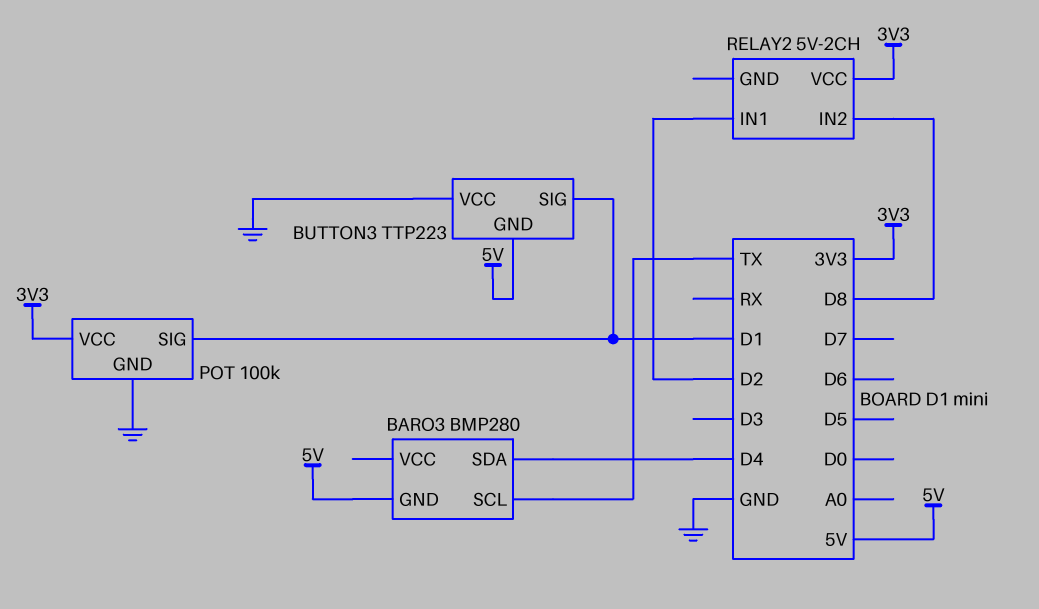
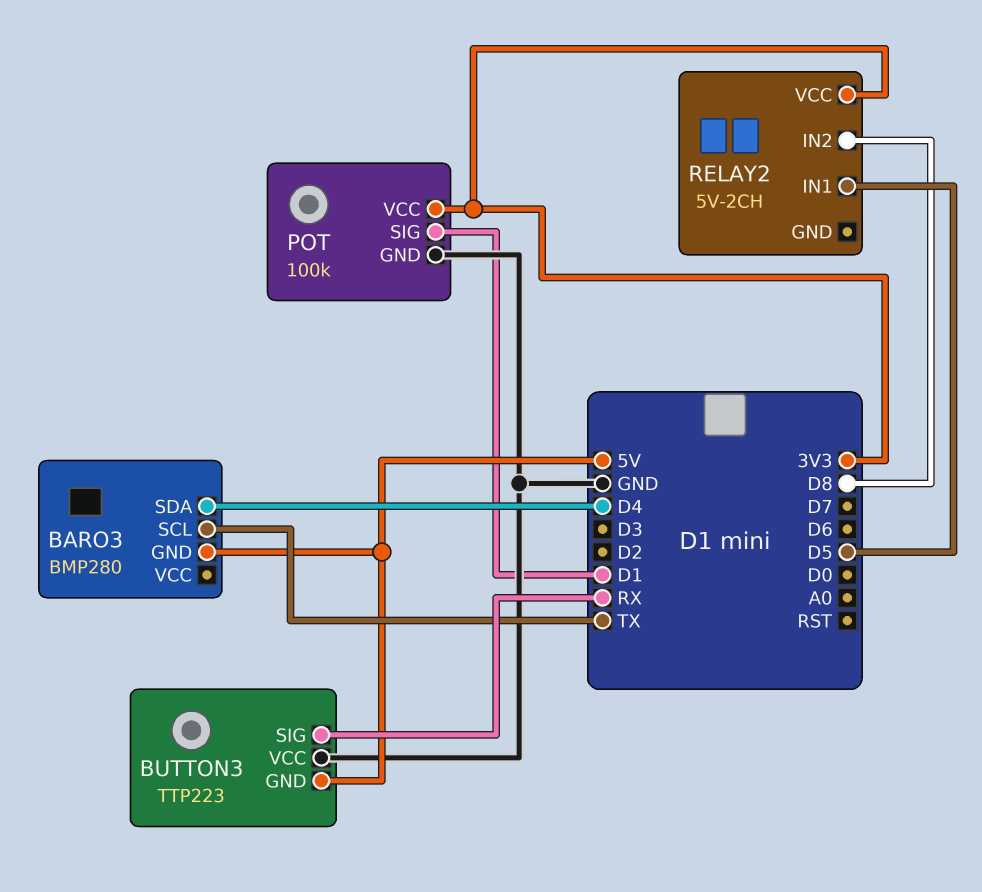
BUTTON3 pin SIG: D1 -> RX
RELAY2 pin IN1: D2 -> D5

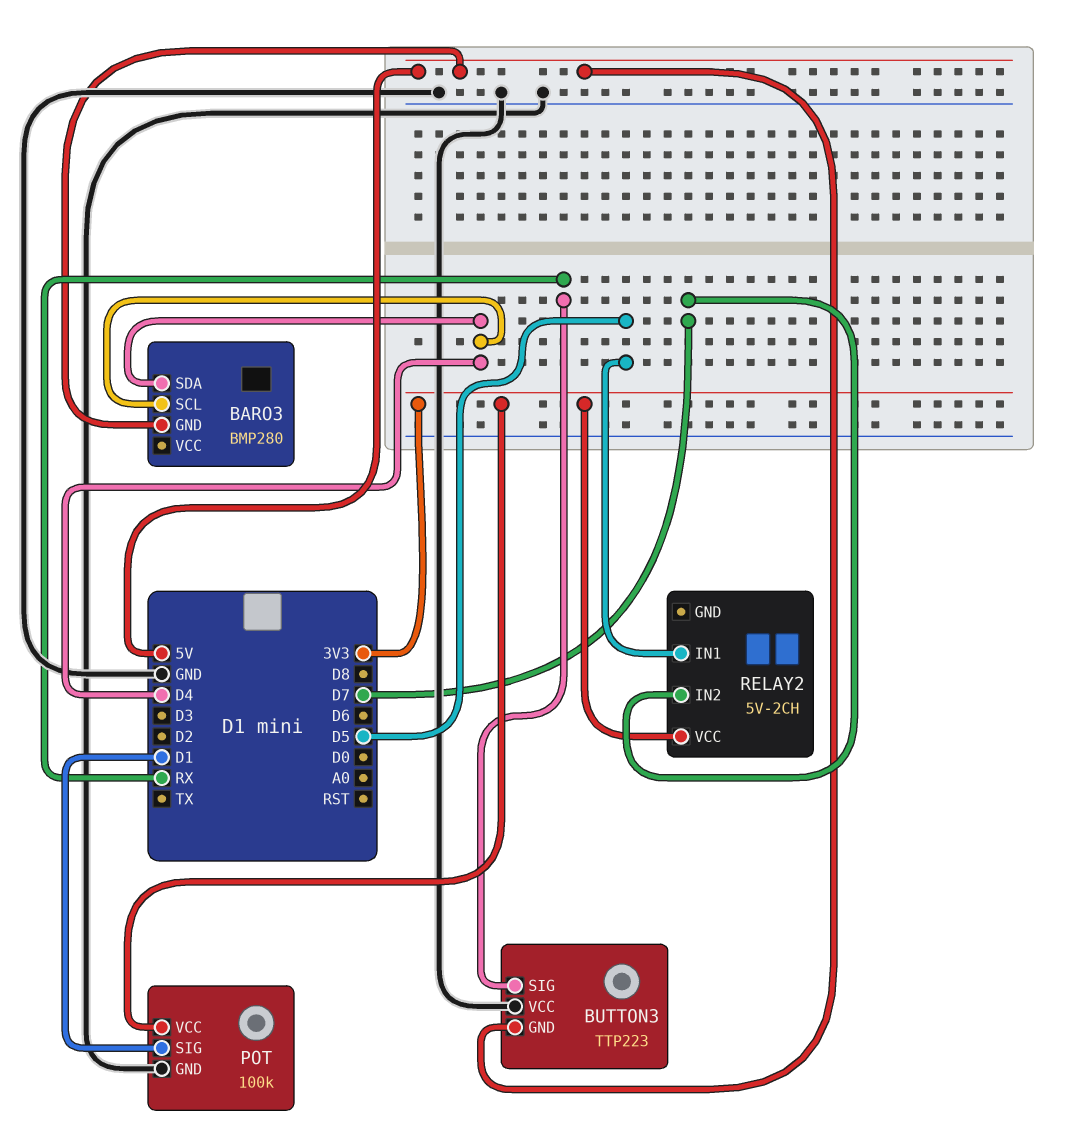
BARO3 pin SCL: TX -> D4
RELAY2 pin IN2: D8 -> D7

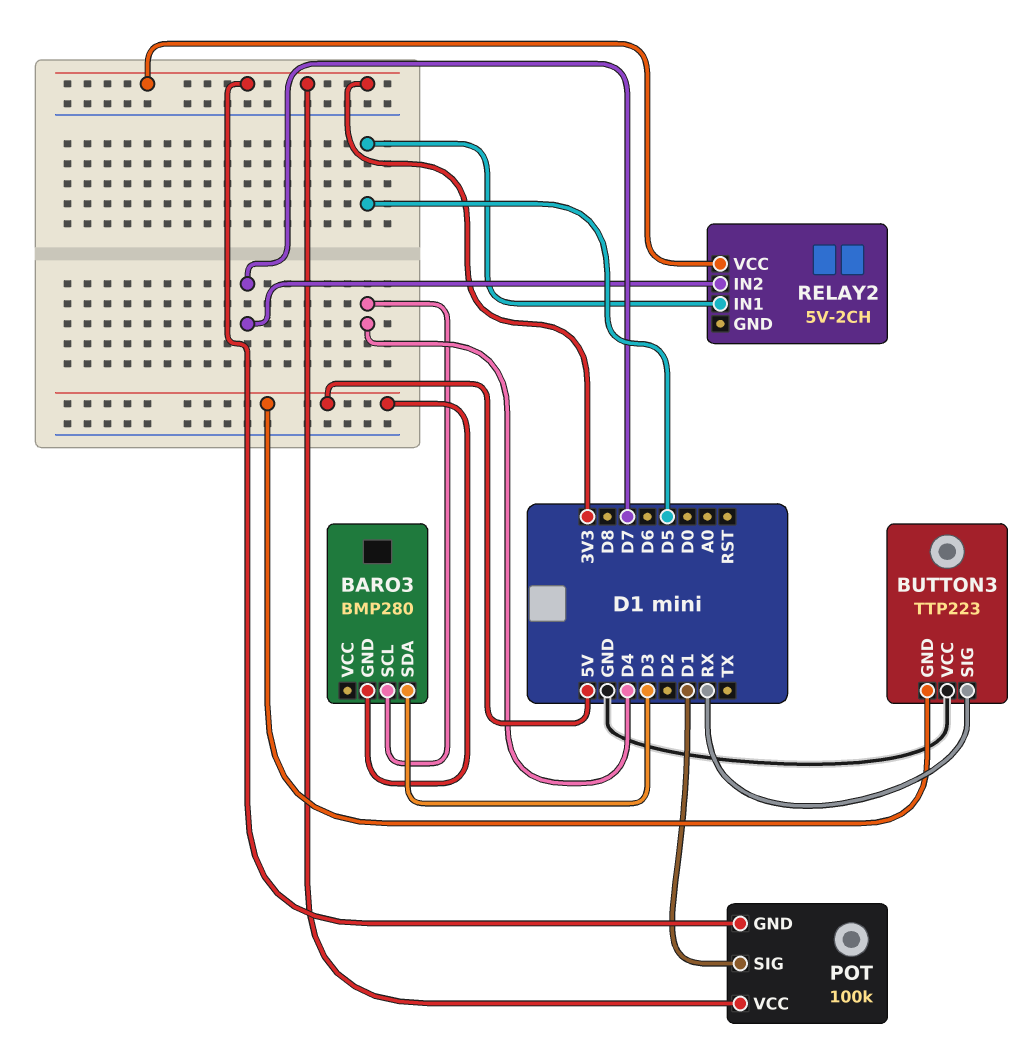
BARO3 pin SDA: D4 -> D3
POT pin GND: GND -> 3V3

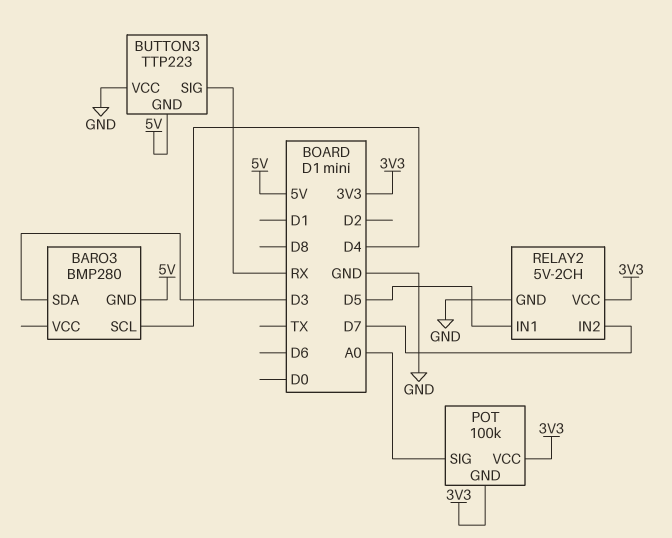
POT pin SIG: D1 -> A0
RELAY2 pin GND: none -> GND

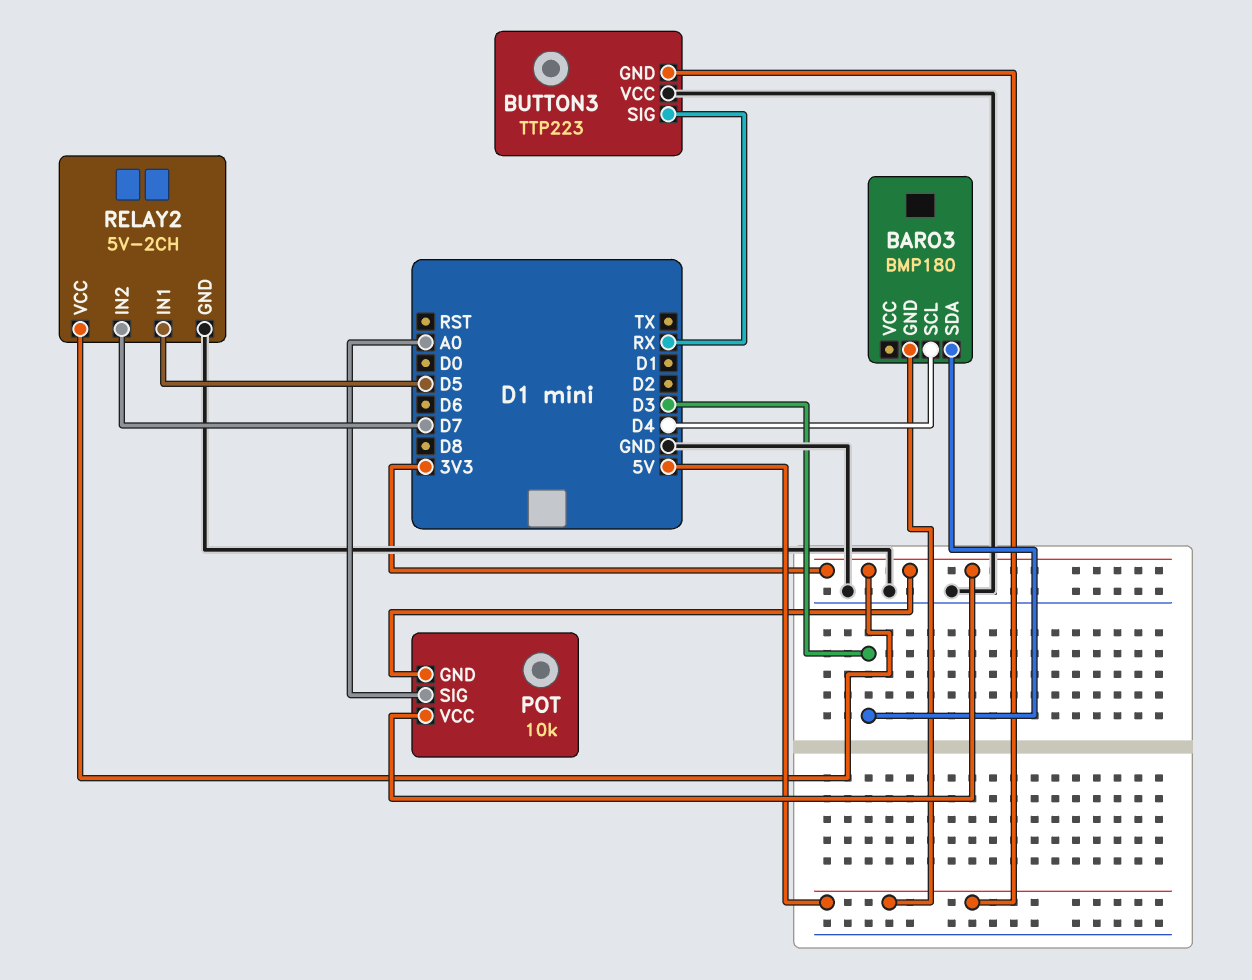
BARO3: BMP280 -> BMP180
POT: 100k -> 10k

